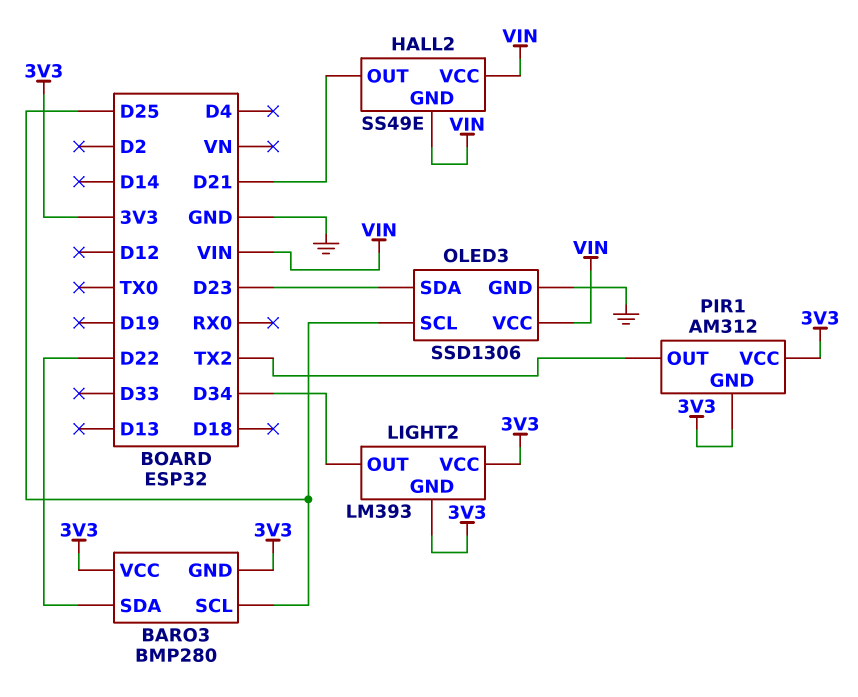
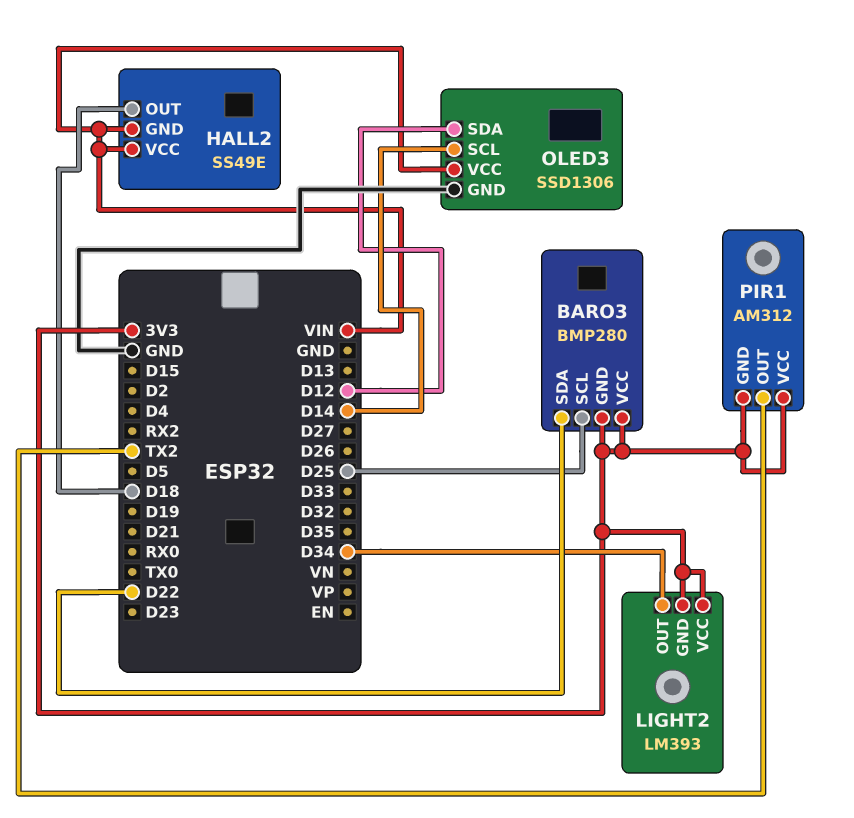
HALL2 pin OUT: D21 -> D18
OLED3 pin SCL: D25 -> D14
OLED3 pin SDA: D23 -> D12

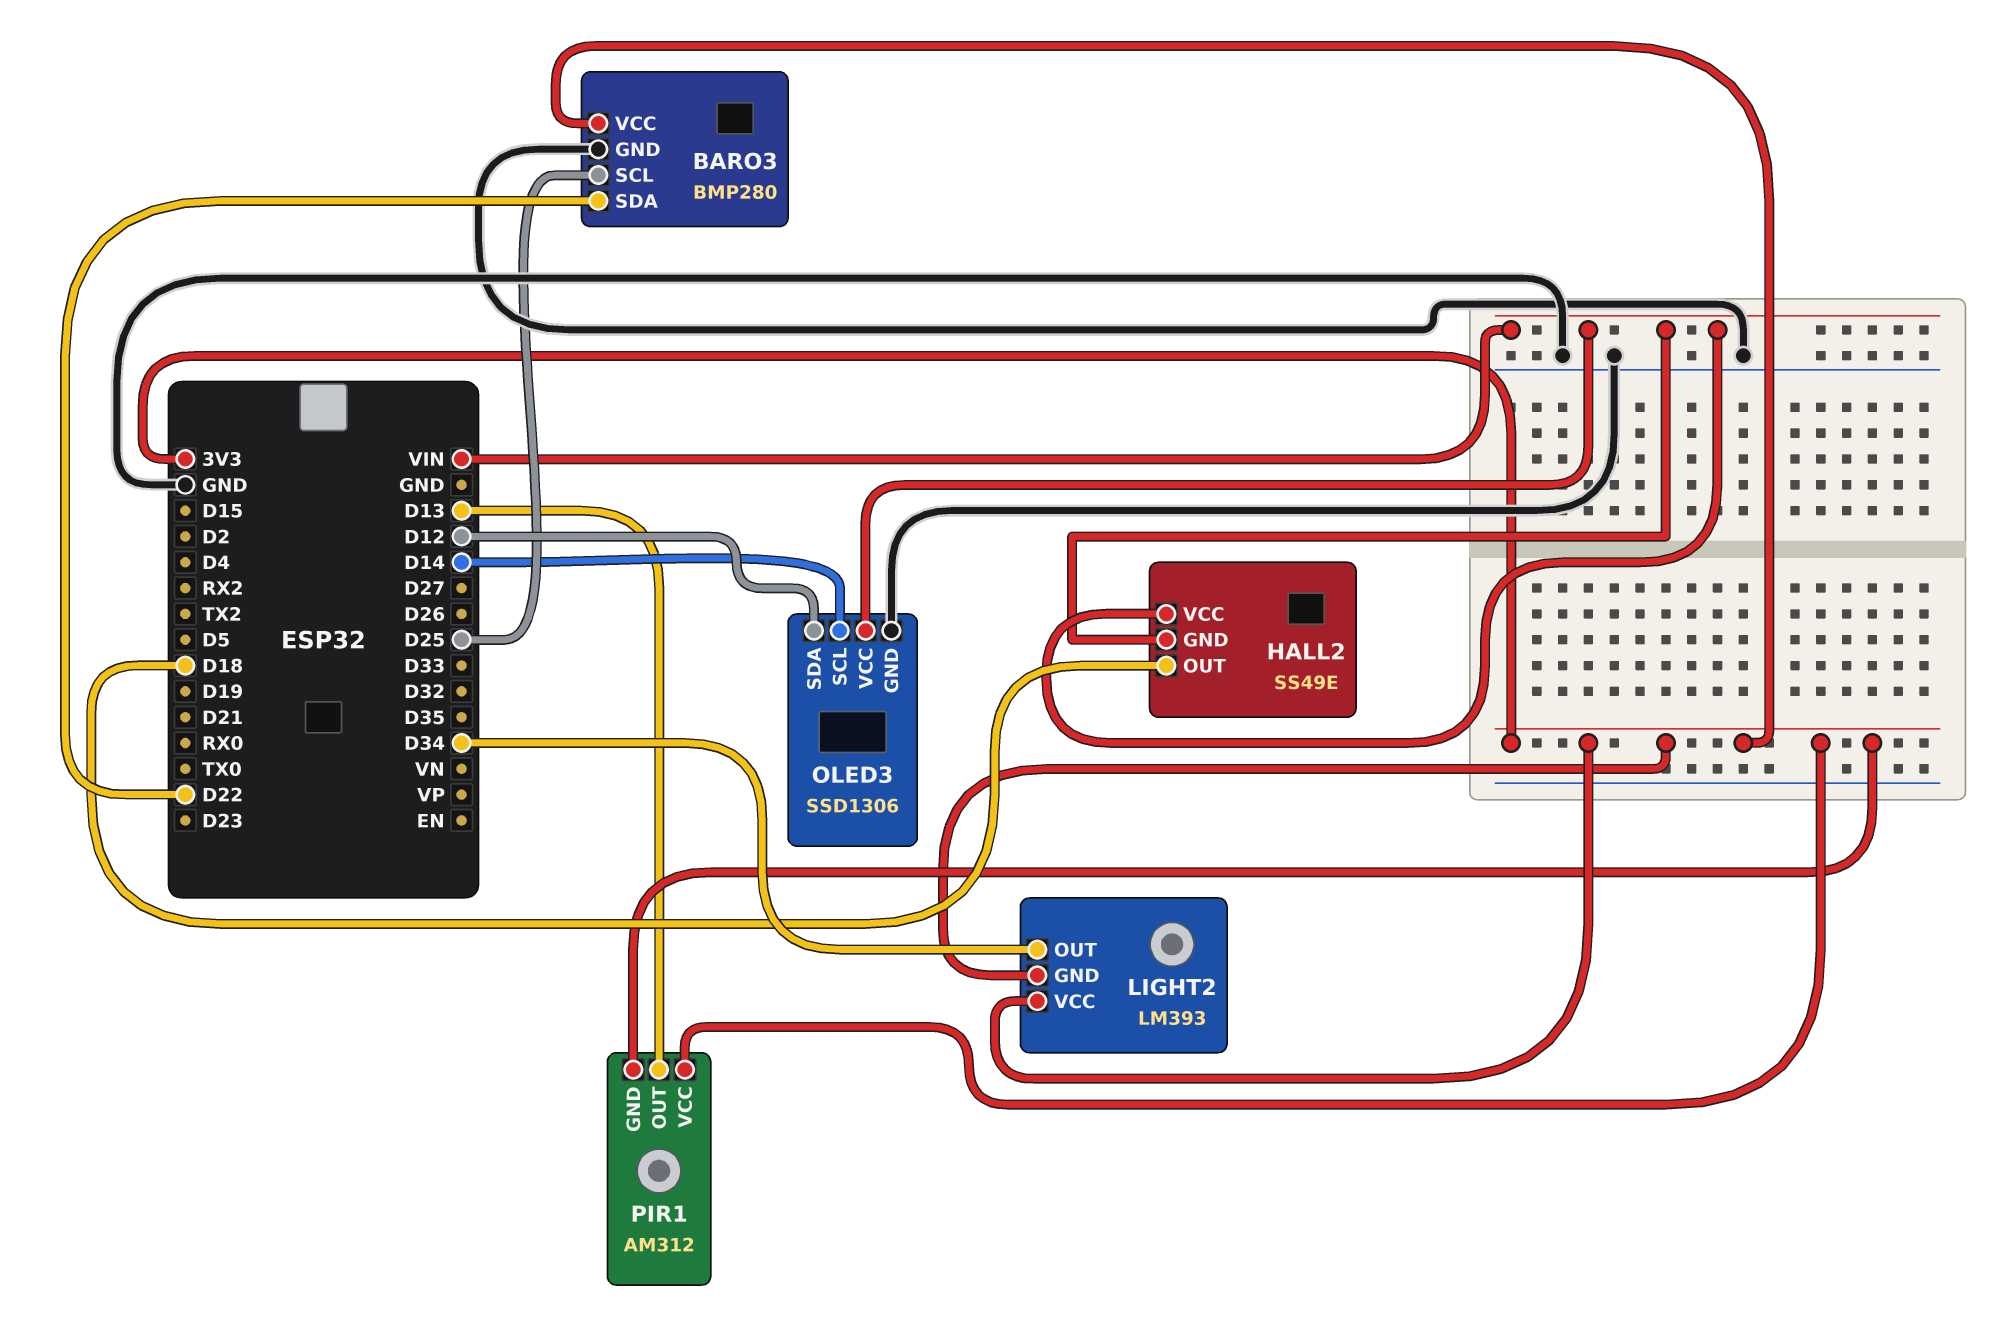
BARO3 pin GND: 3V3 -> GND
PIR1 pin OUT: TX2 -> D13

